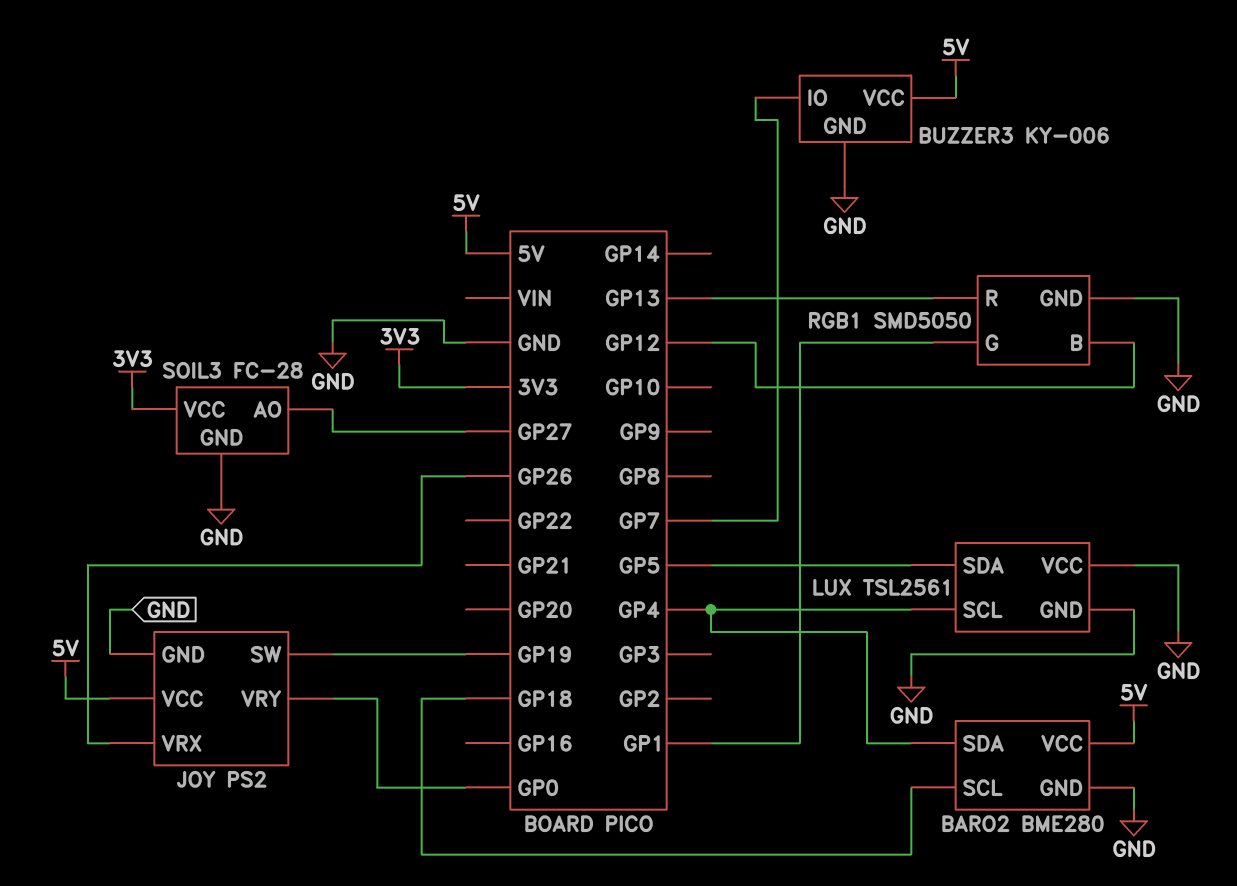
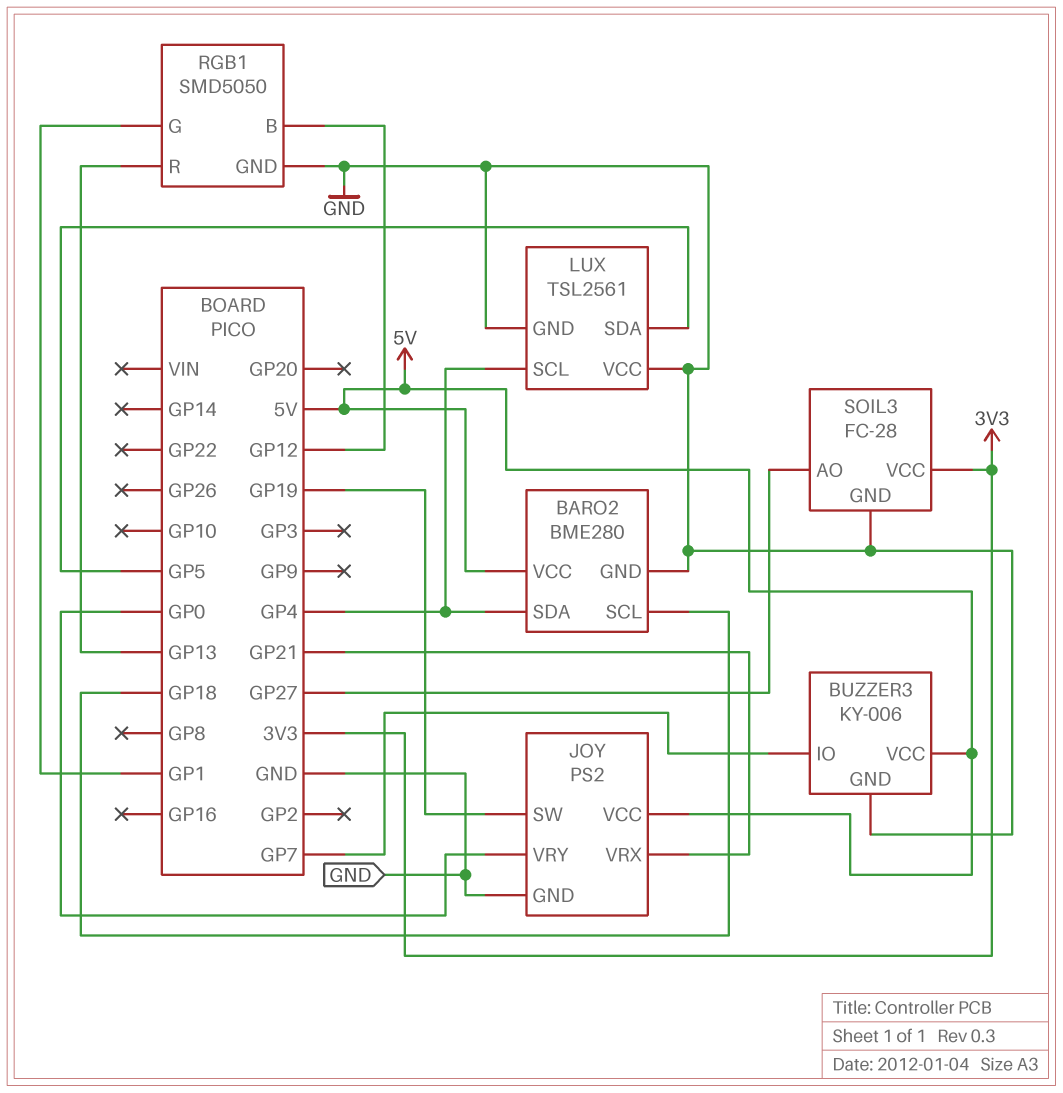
JOY pin VRX: GP26 -> GP21

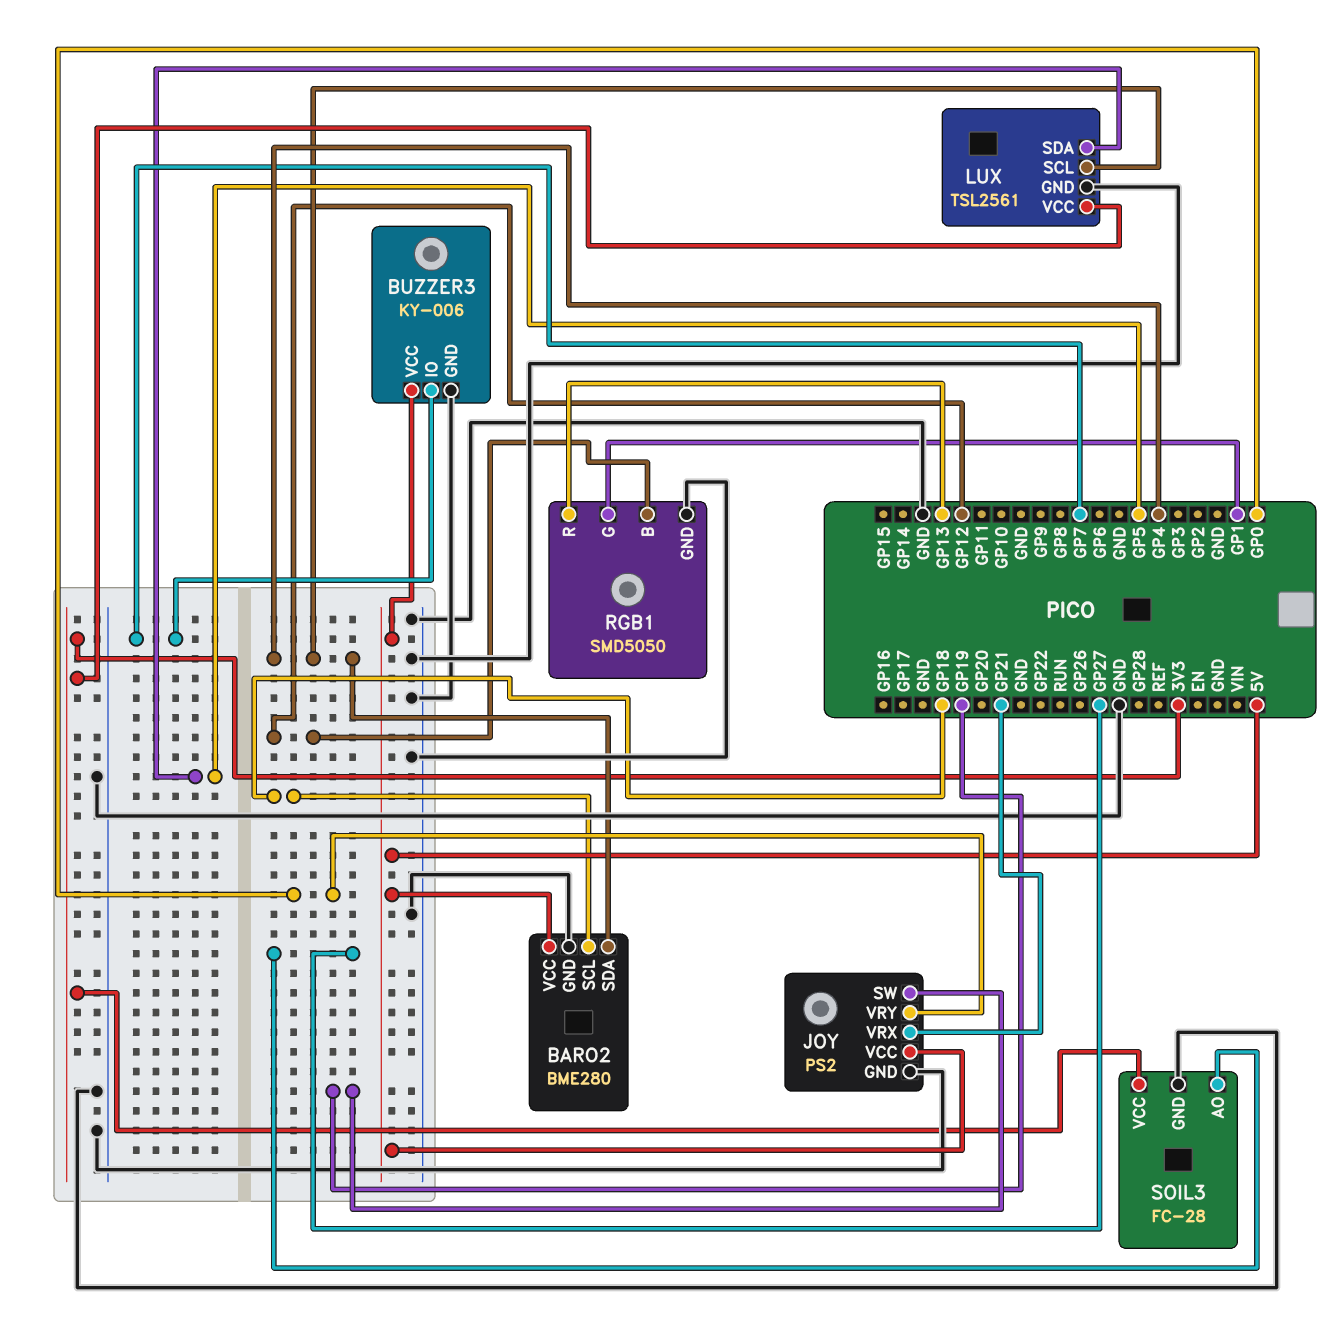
LUX pin VCC: GND -> 3V3

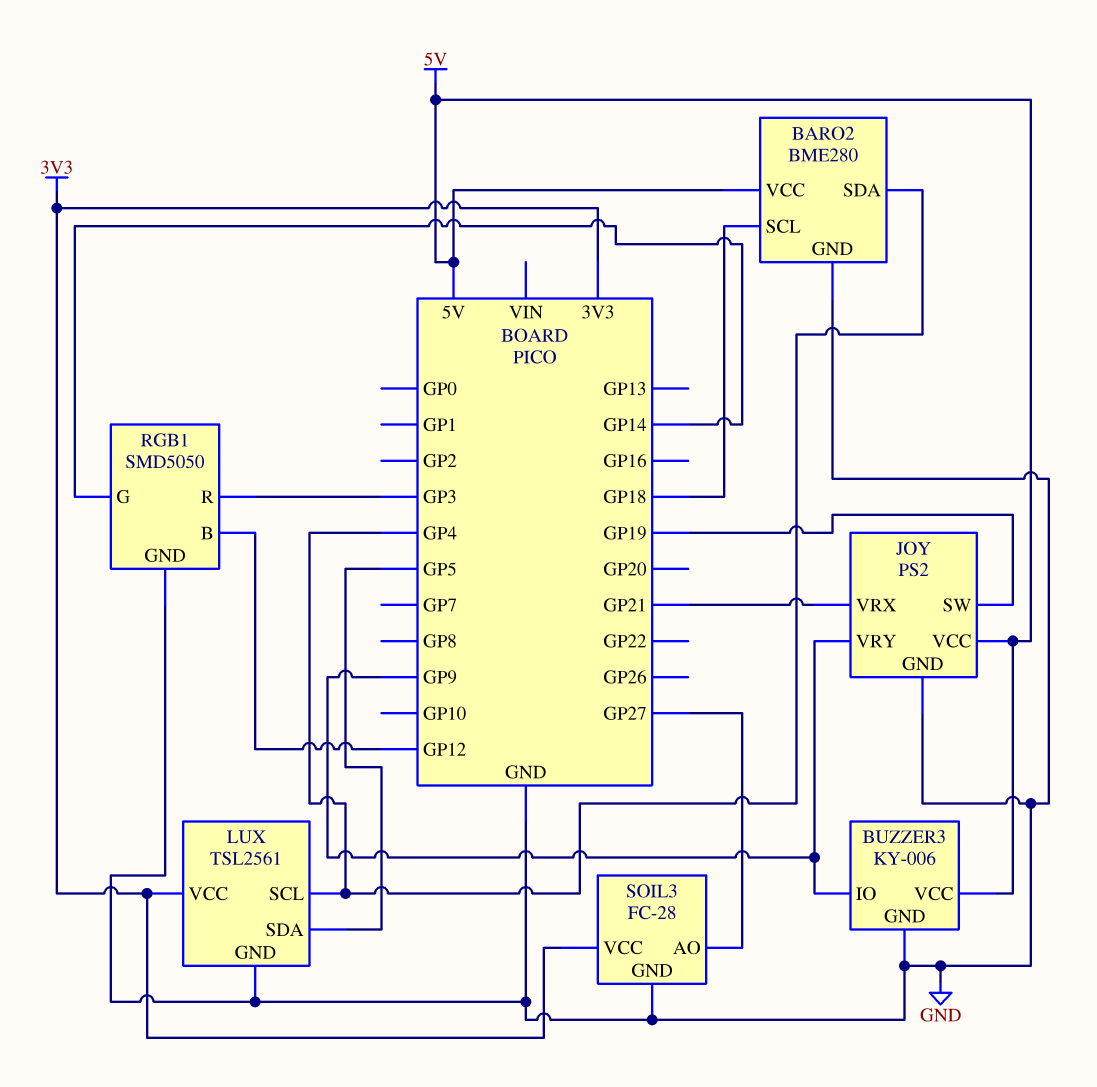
BUZZER3 pin IO: GP7 -> GP9
JOY pin VRY: GP0 -> GP9
RGB1 pin G: GP1 -> GP14
RGB1 pin R: GP13 -> GP3

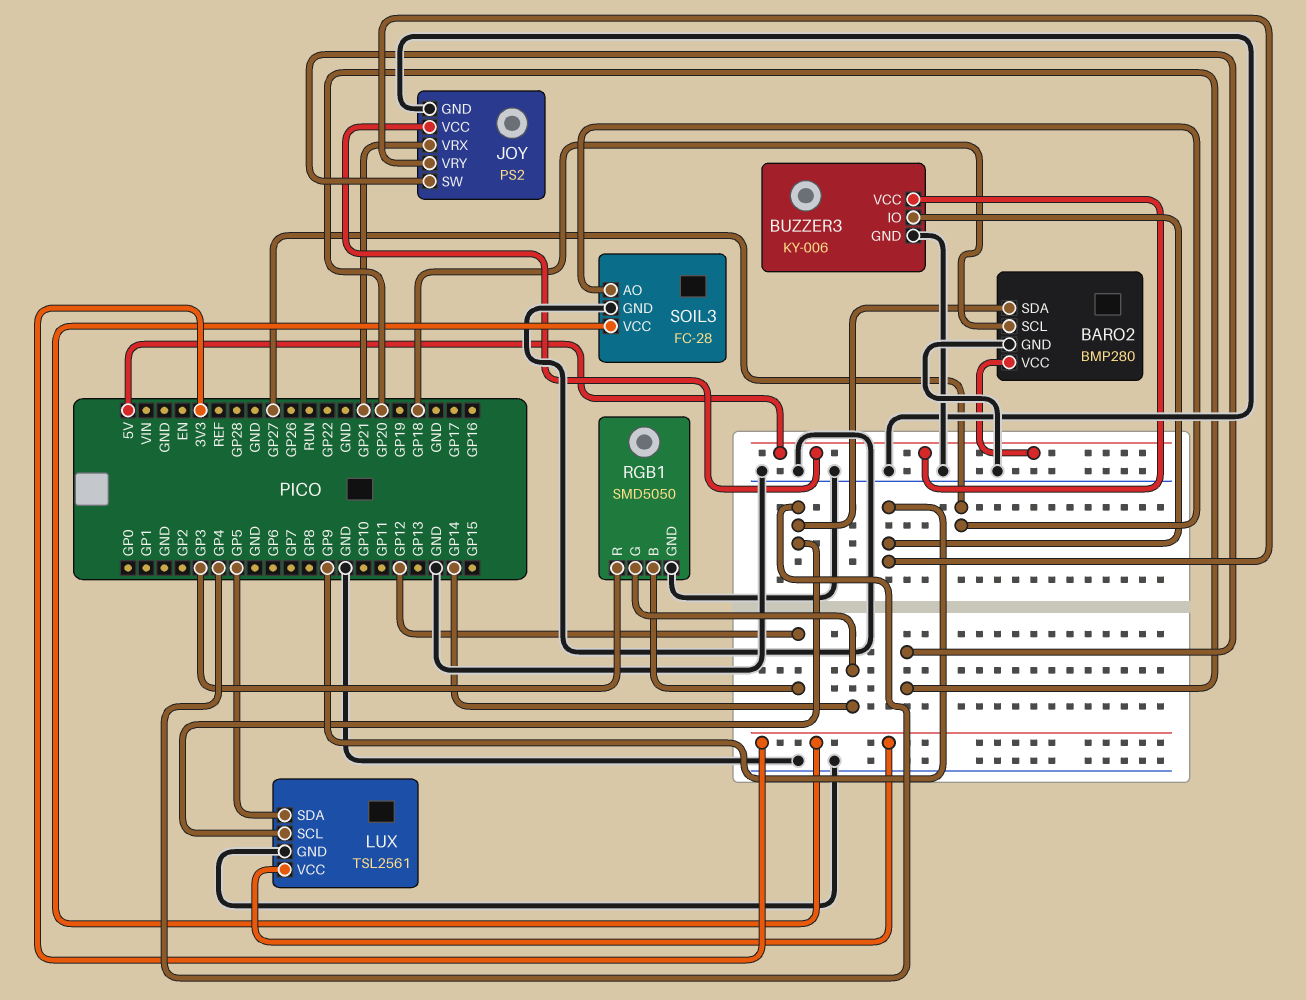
BARO2: BME280 -> BMP280
JOY pin SW: GP19 -> GP20

